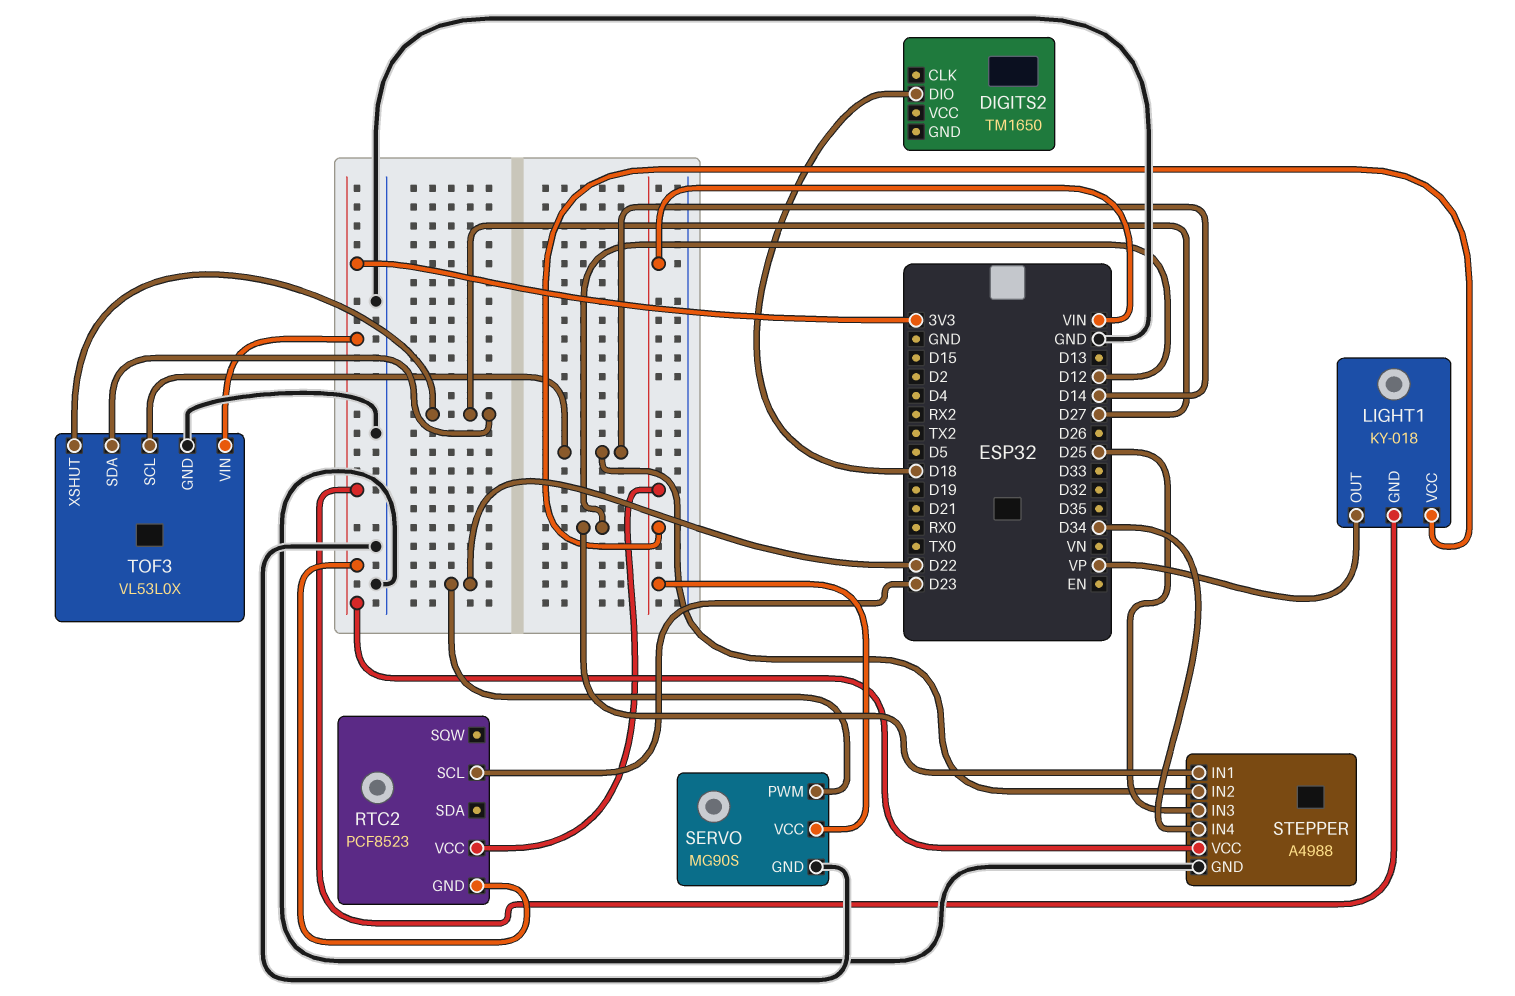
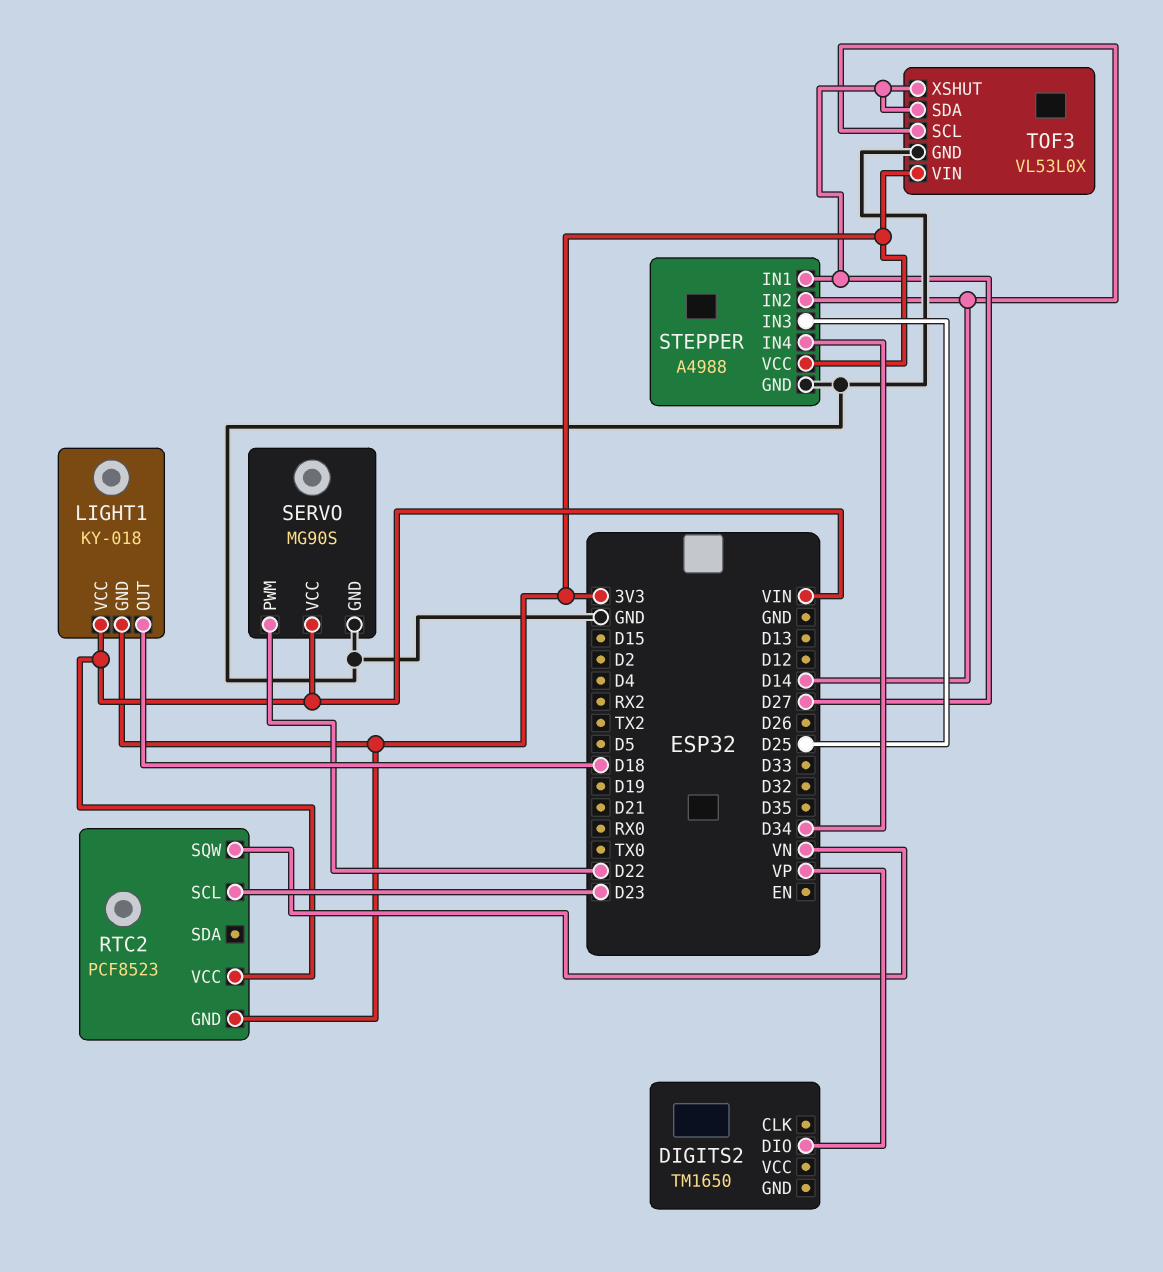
DIGITS2 pin DIO: D18 -> VP
LIGHT1 pin OUT: VP -> D18
RTC2 pin SQW: none -> VN
STEPPER pin IN1: D12 -> D27

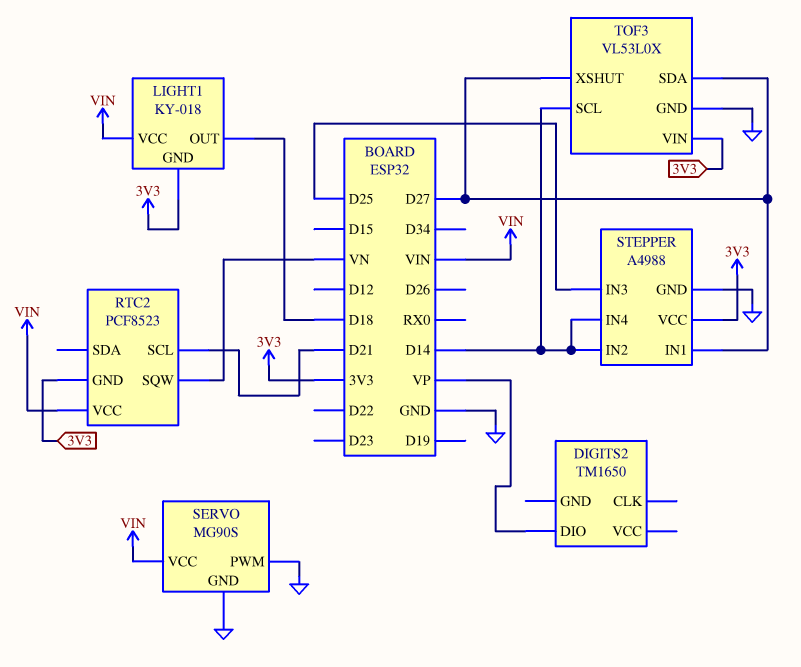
RTC2 pin SCL: D23 -> D21
SERVO pin PWM: D22 -> GND
STEPPER pin IN4: D34 -> D14

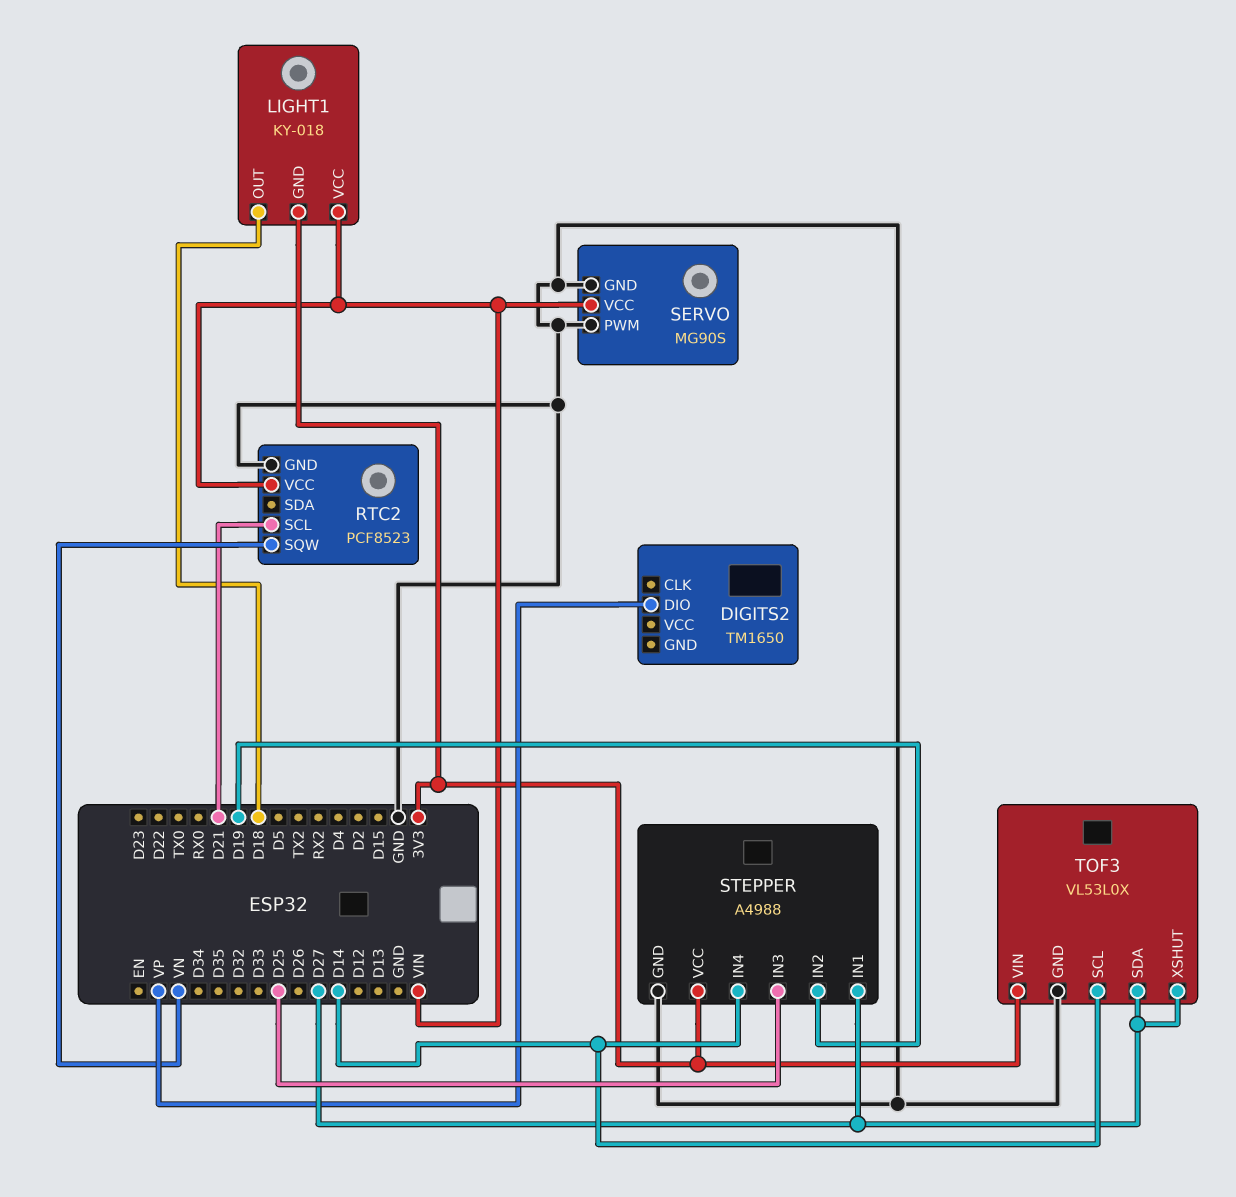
RTC2 pin GND: 3V3 -> GND
STEPPER pin IN2: D14 -> D19

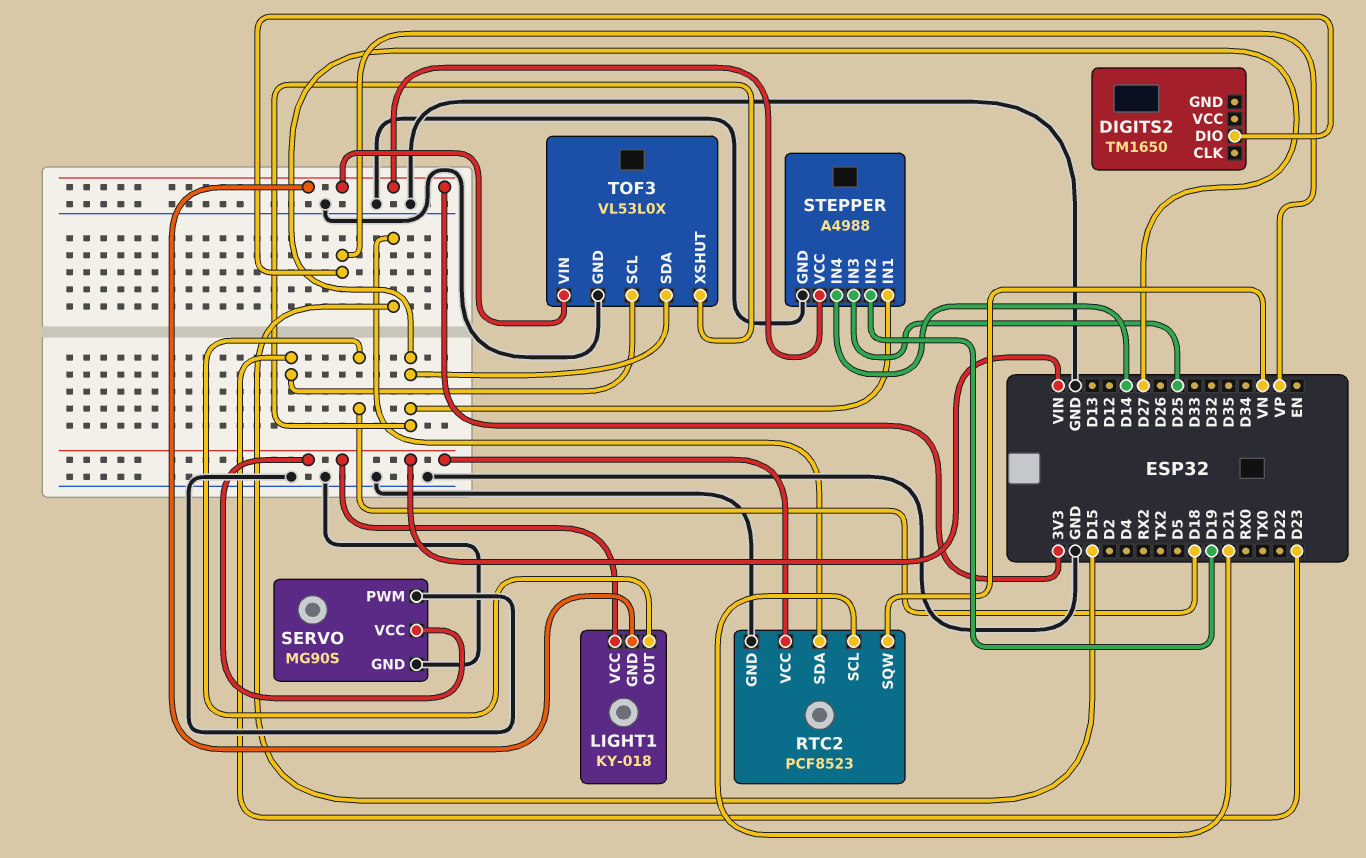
RTC2 pin SDA: none -> D15
TOF3 pin SCL: D14 -> D23

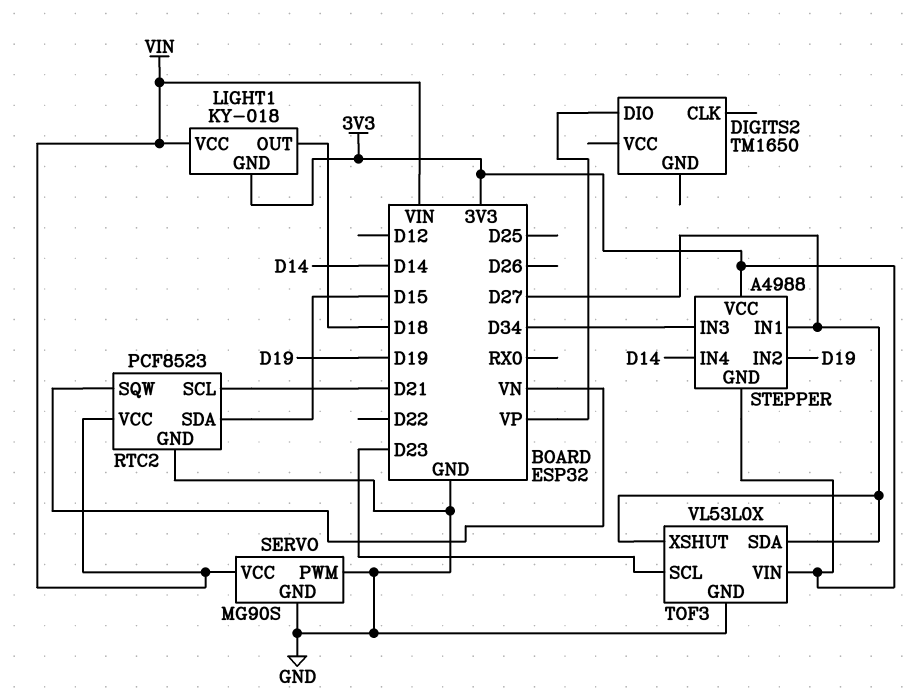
STEPPER pin GND: GND -> 3V3
STEPPER pin IN3: D25 -> D34

